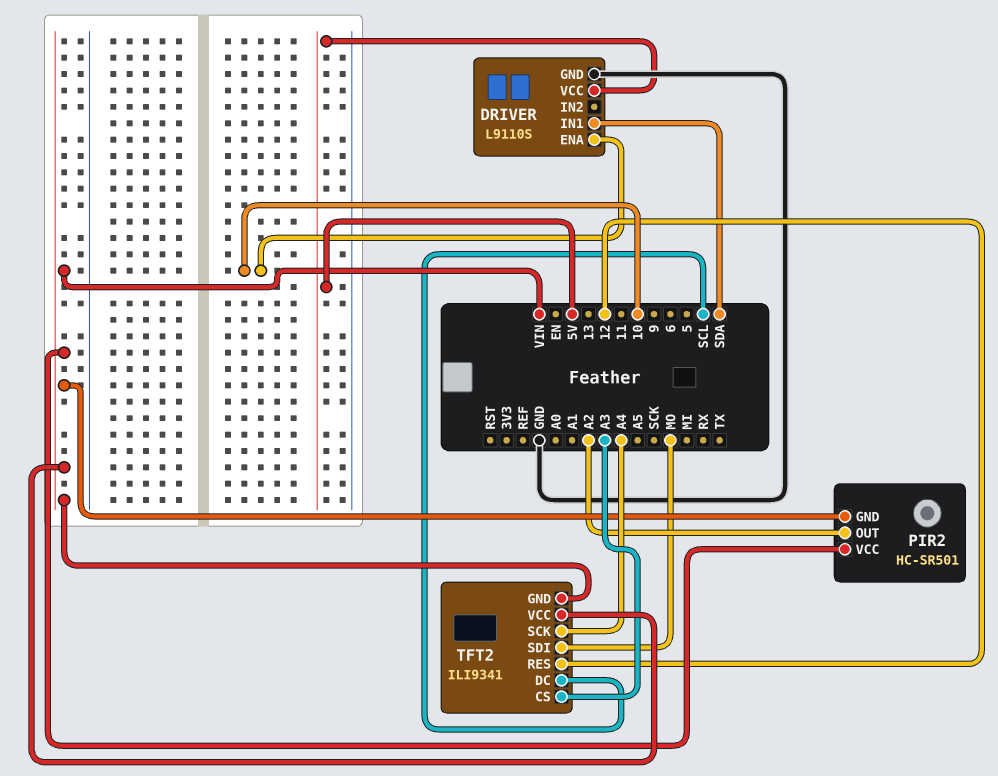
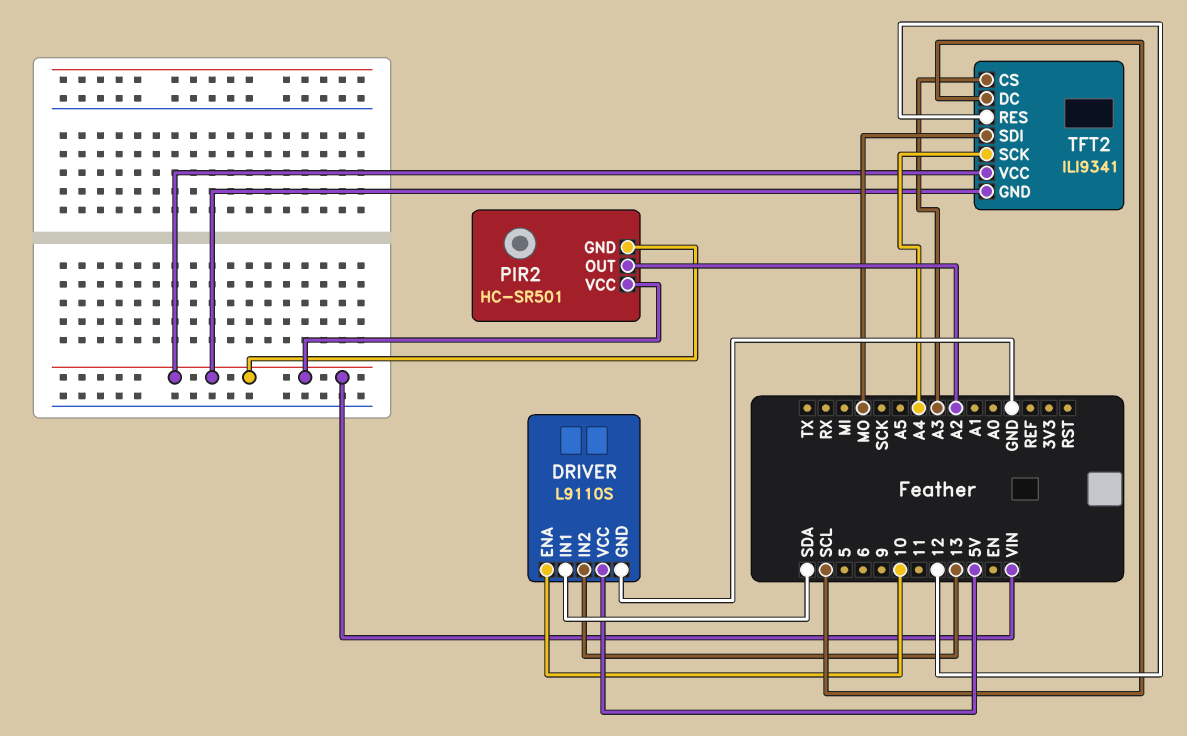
DRIVER pin IN2: none -> 13

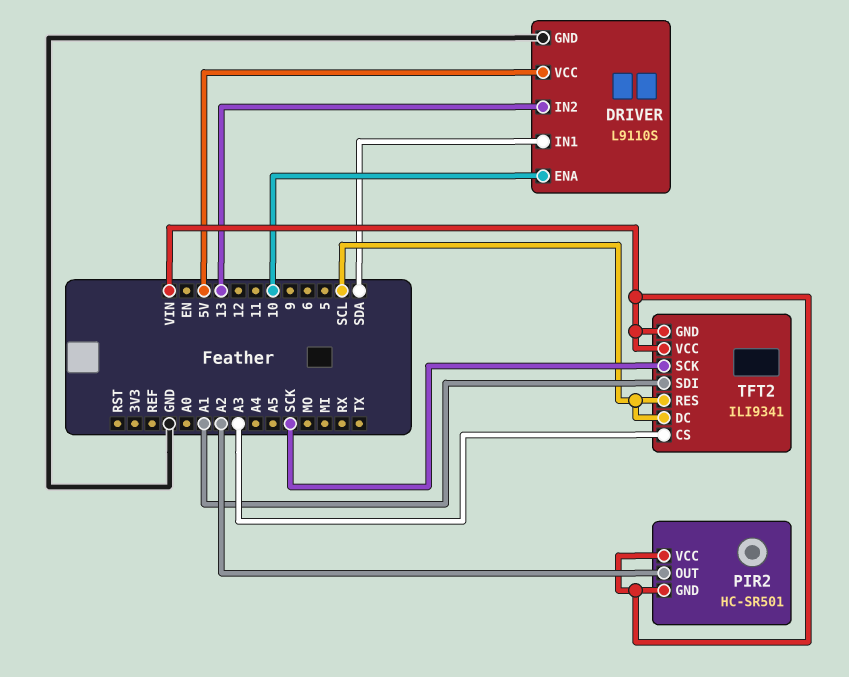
TFT2 pin RES: 12 -> SCL
TFT2 pin SCK: A4 -> SCK
TFT2 pin SDI: MO -> A1

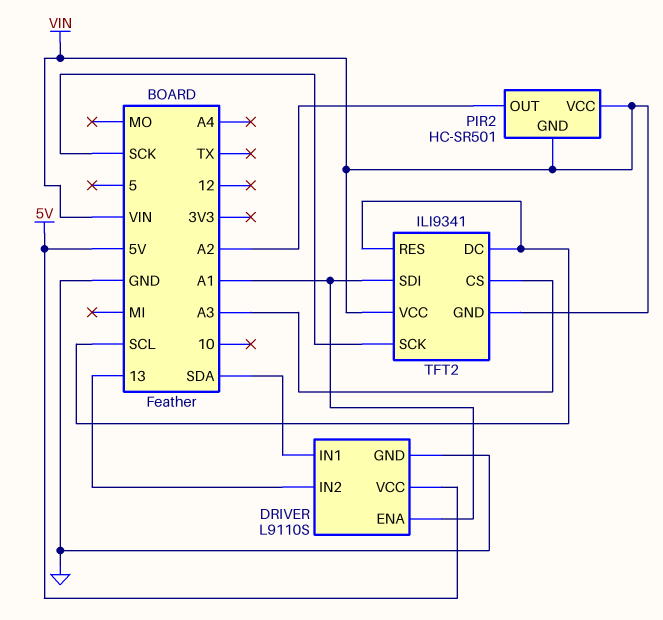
DRIVER pin ENA: 10 -> A1

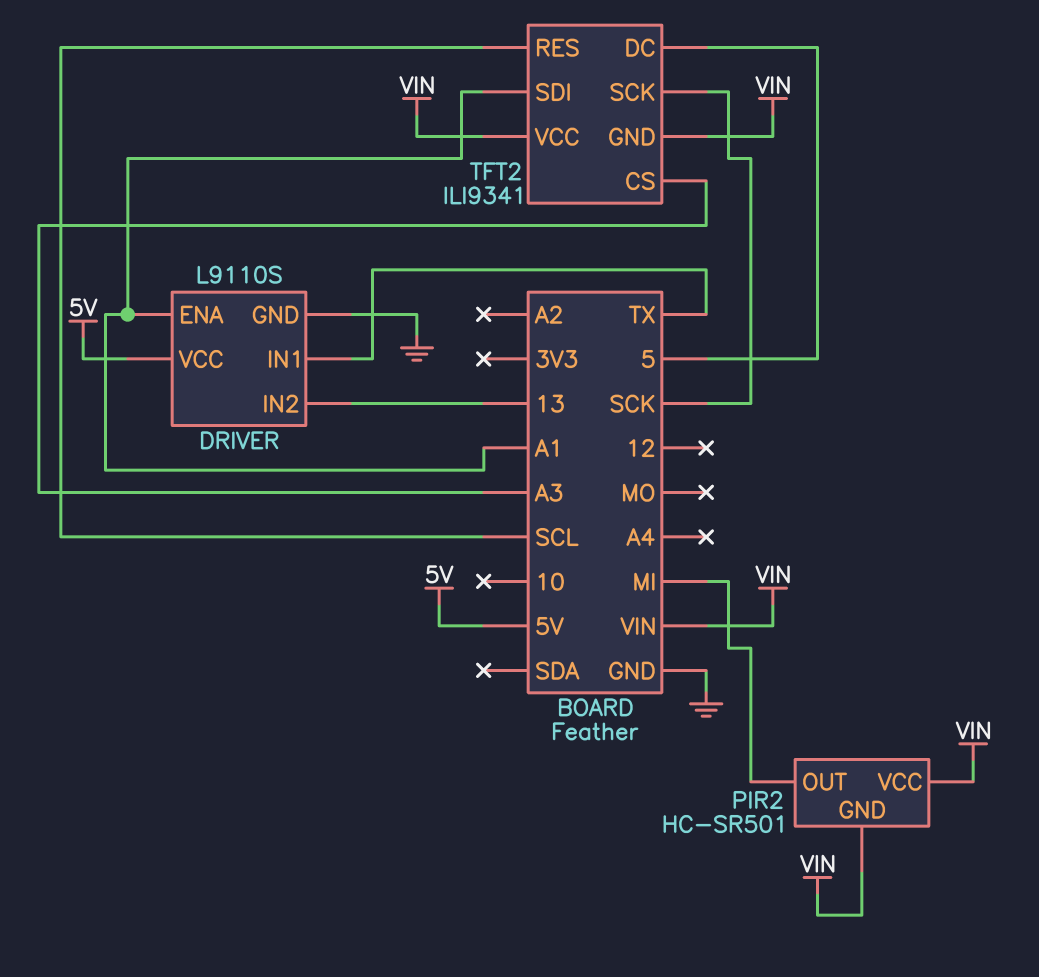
DRIVER pin IN1: SDA -> TX
PIR2 pin OUT: A2 -> MI
TFT2 pin DC: SCL -> 5

